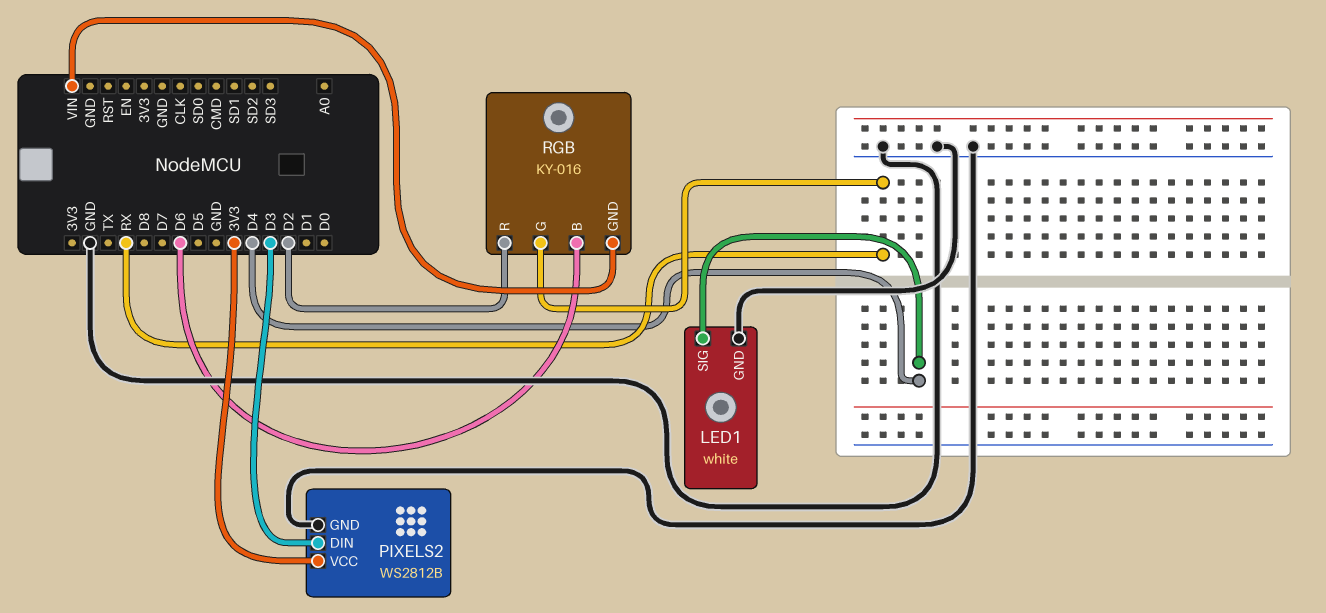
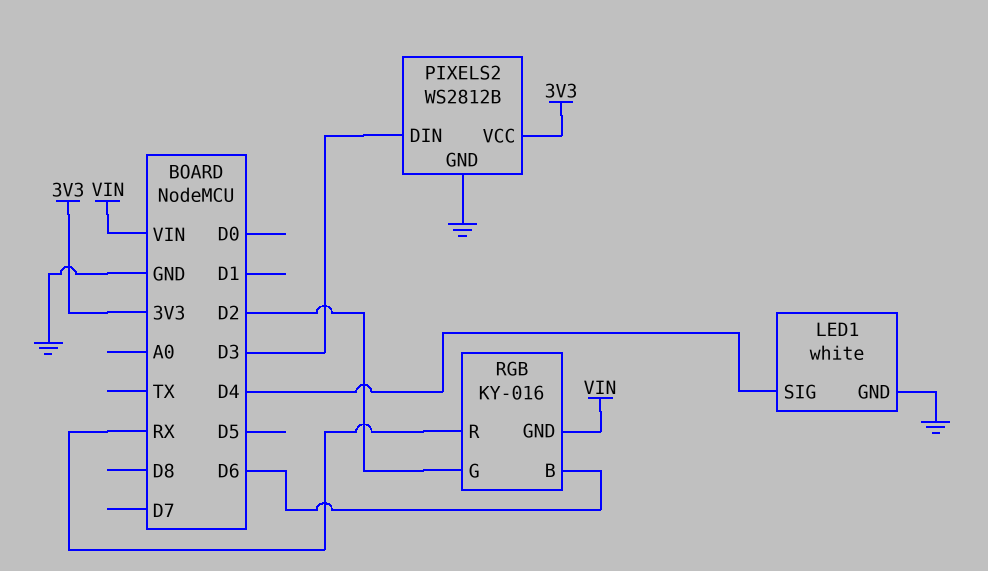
RGB pin G: RX -> D2
RGB pin R: D2 -> RX

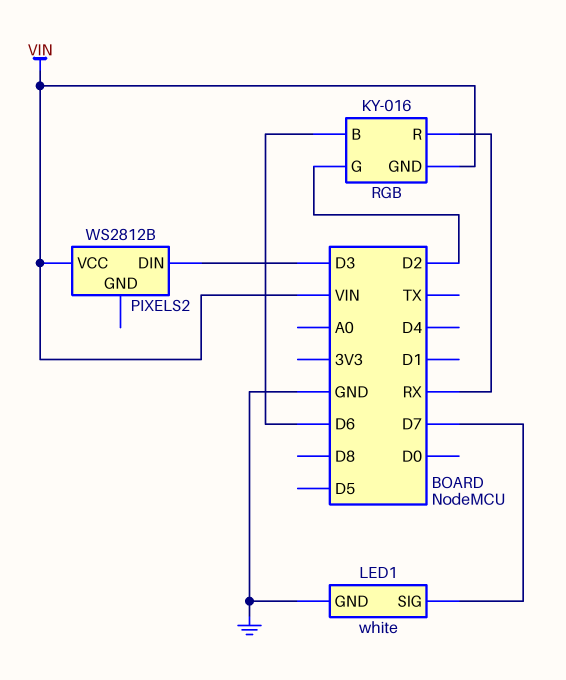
LED1 pin SIG: D4 -> D7
PIXELS2 pin GND: GND -> none
PIXELS2 pin VCC: 3V3 -> VIN

